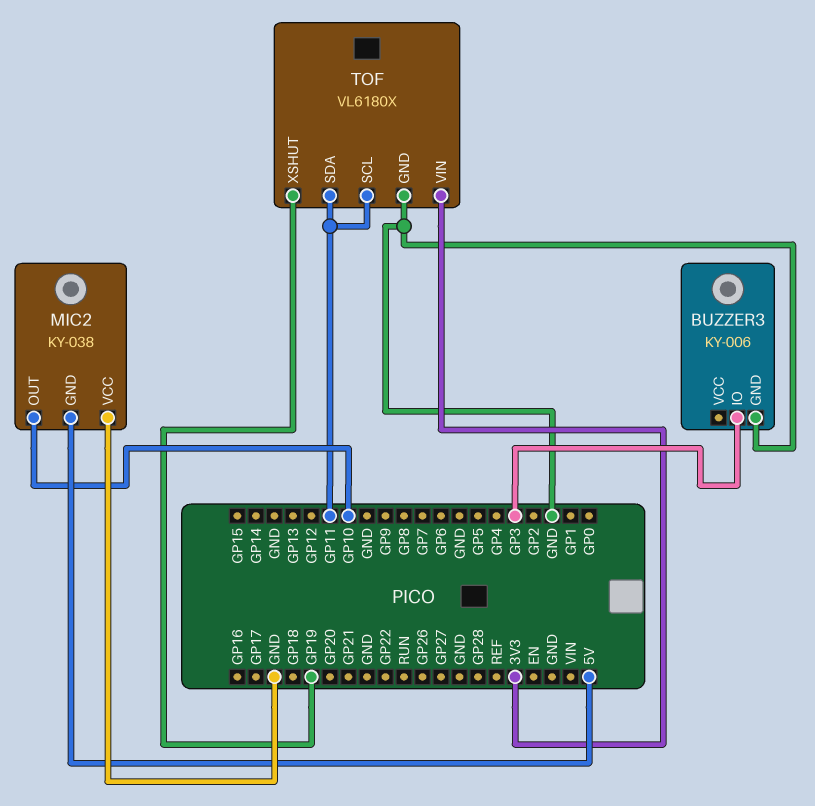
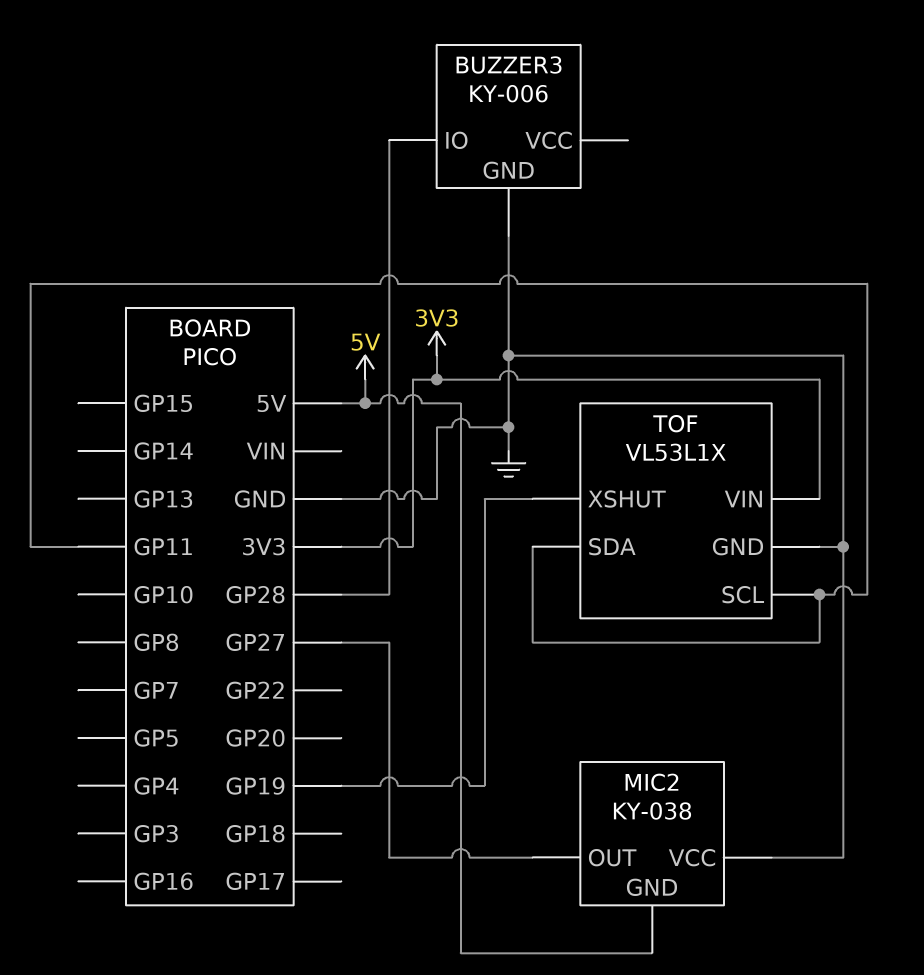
BUZZER3 pin IO: GP3 -> GP28
MIC2 pin OUT: GP10 -> GP27
TOF: VL6180X -> VL53L1X

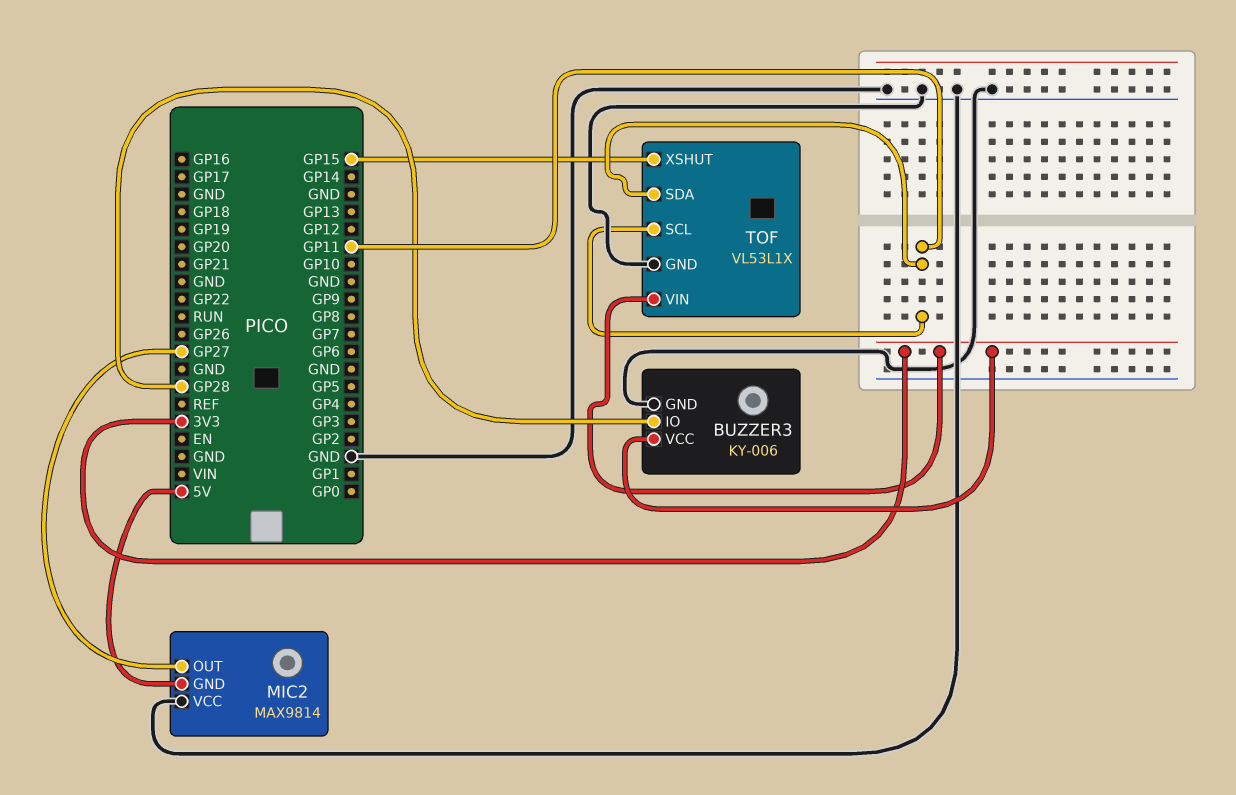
BUZZER3 pin VCC: none -> 3V3
MIC2: KY-038 -> MAX9814
TOF pin XSHUT: GP19 -> GP15

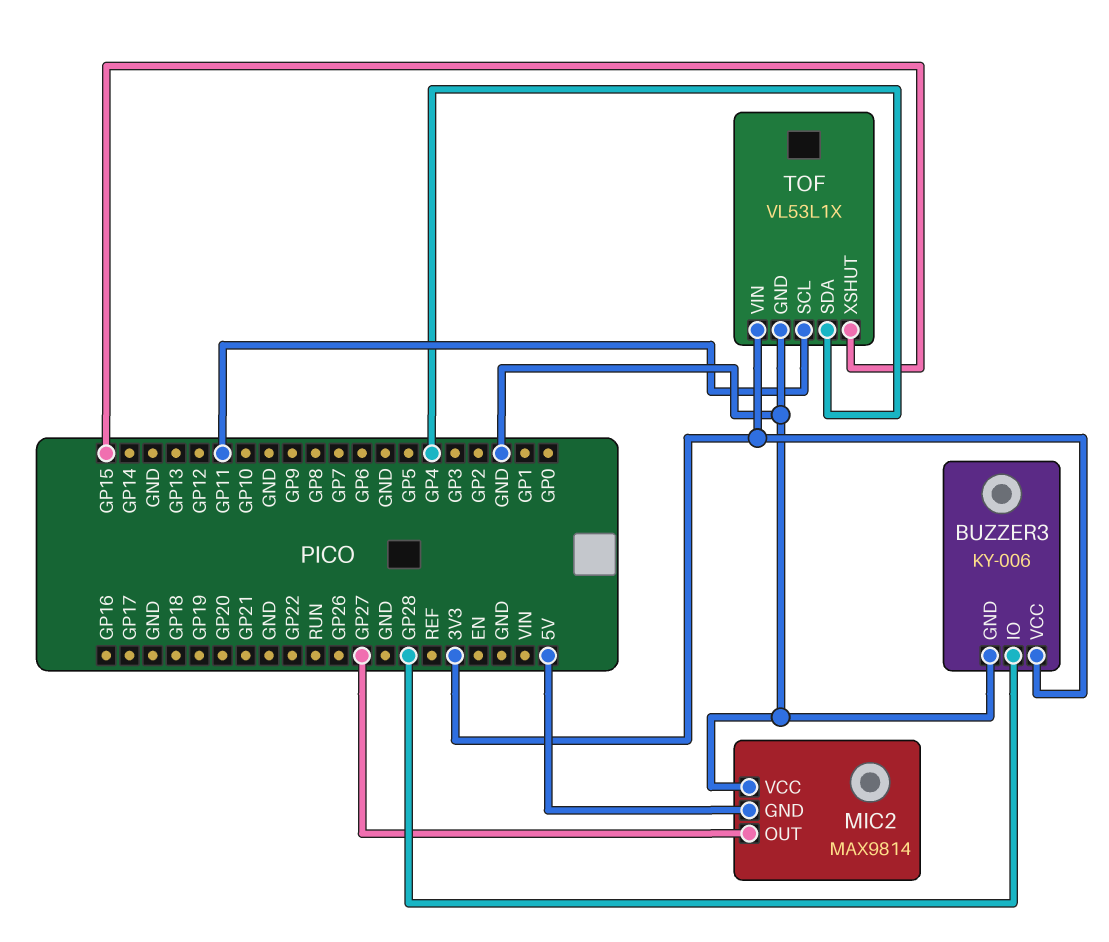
TOF pin SDA: GP11 -> GP4

